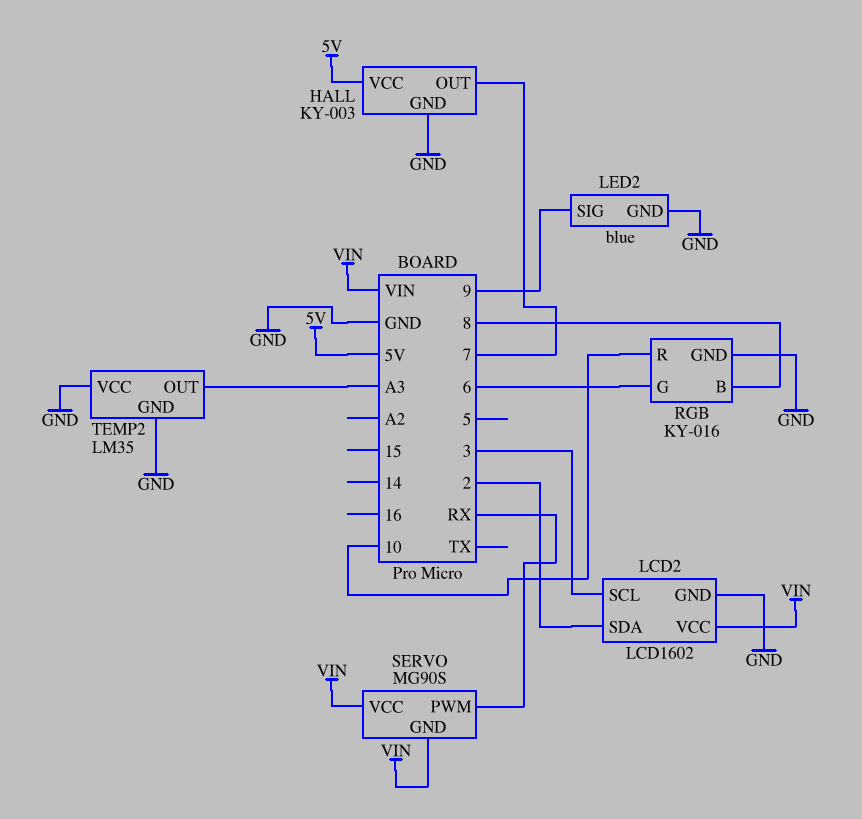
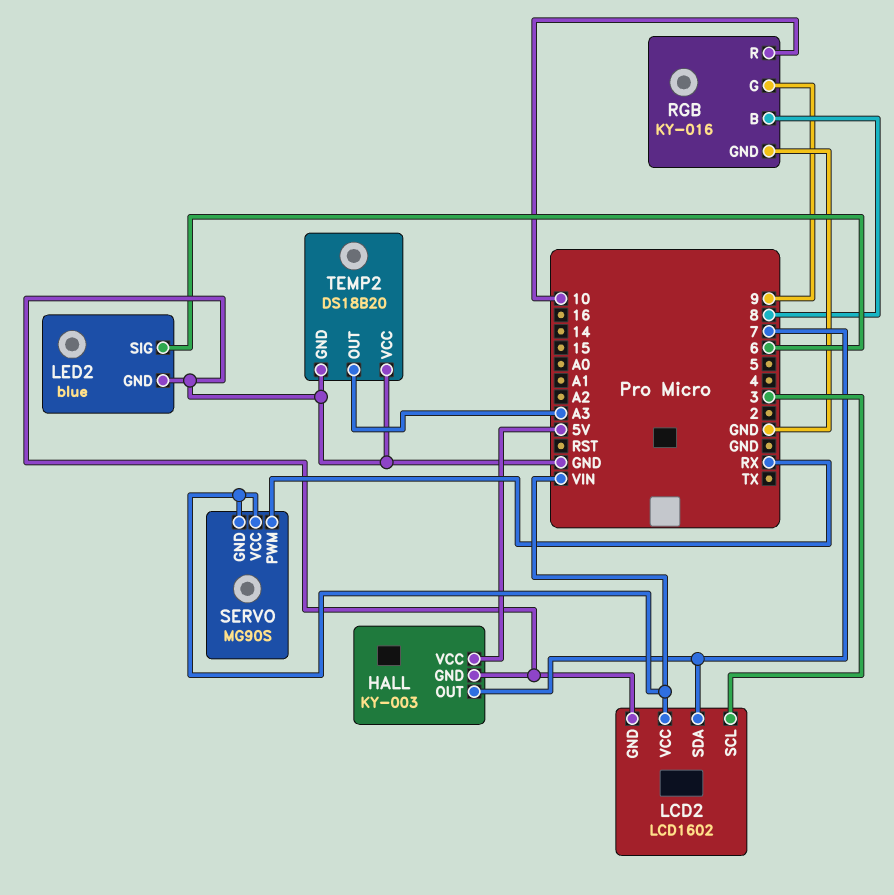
LCD2 pin SDA: 2 -> 7
LED2 pin SIG: 9 -> 6
RGB pin G: 6 -> 9
TEMP2: LM35 -> DS18B20

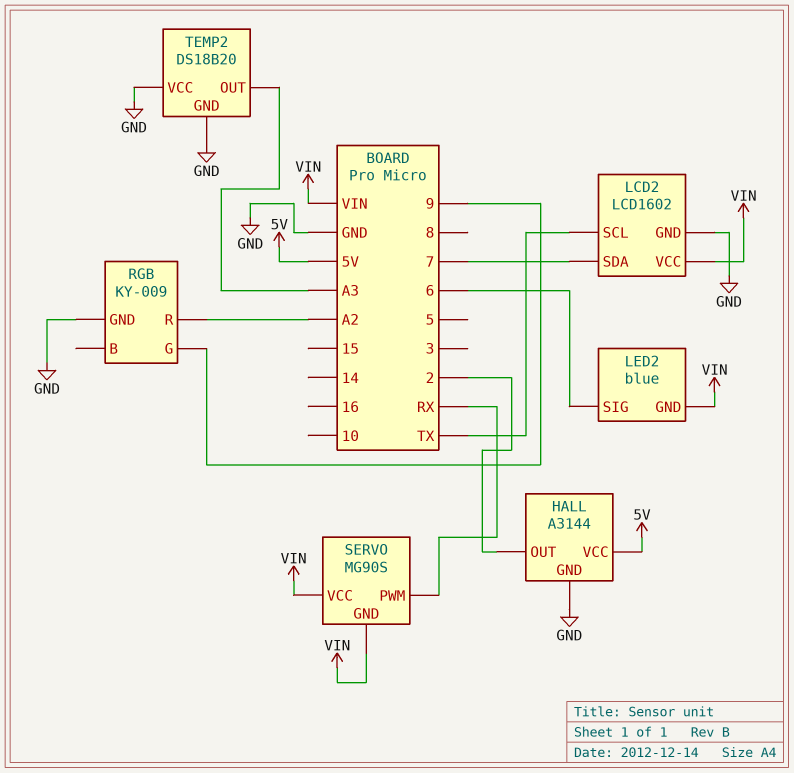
HALL: KY-003 -> A3144
HALL pin OUT: 7 -> 2
LCD2 pin SCL: 3 -> TX
LED2 pin GND: GND -> VIN
RGB: KY-016 -> KY-009
RGB pin B: 8 -> none
RGB pin R: 10 -> A2

